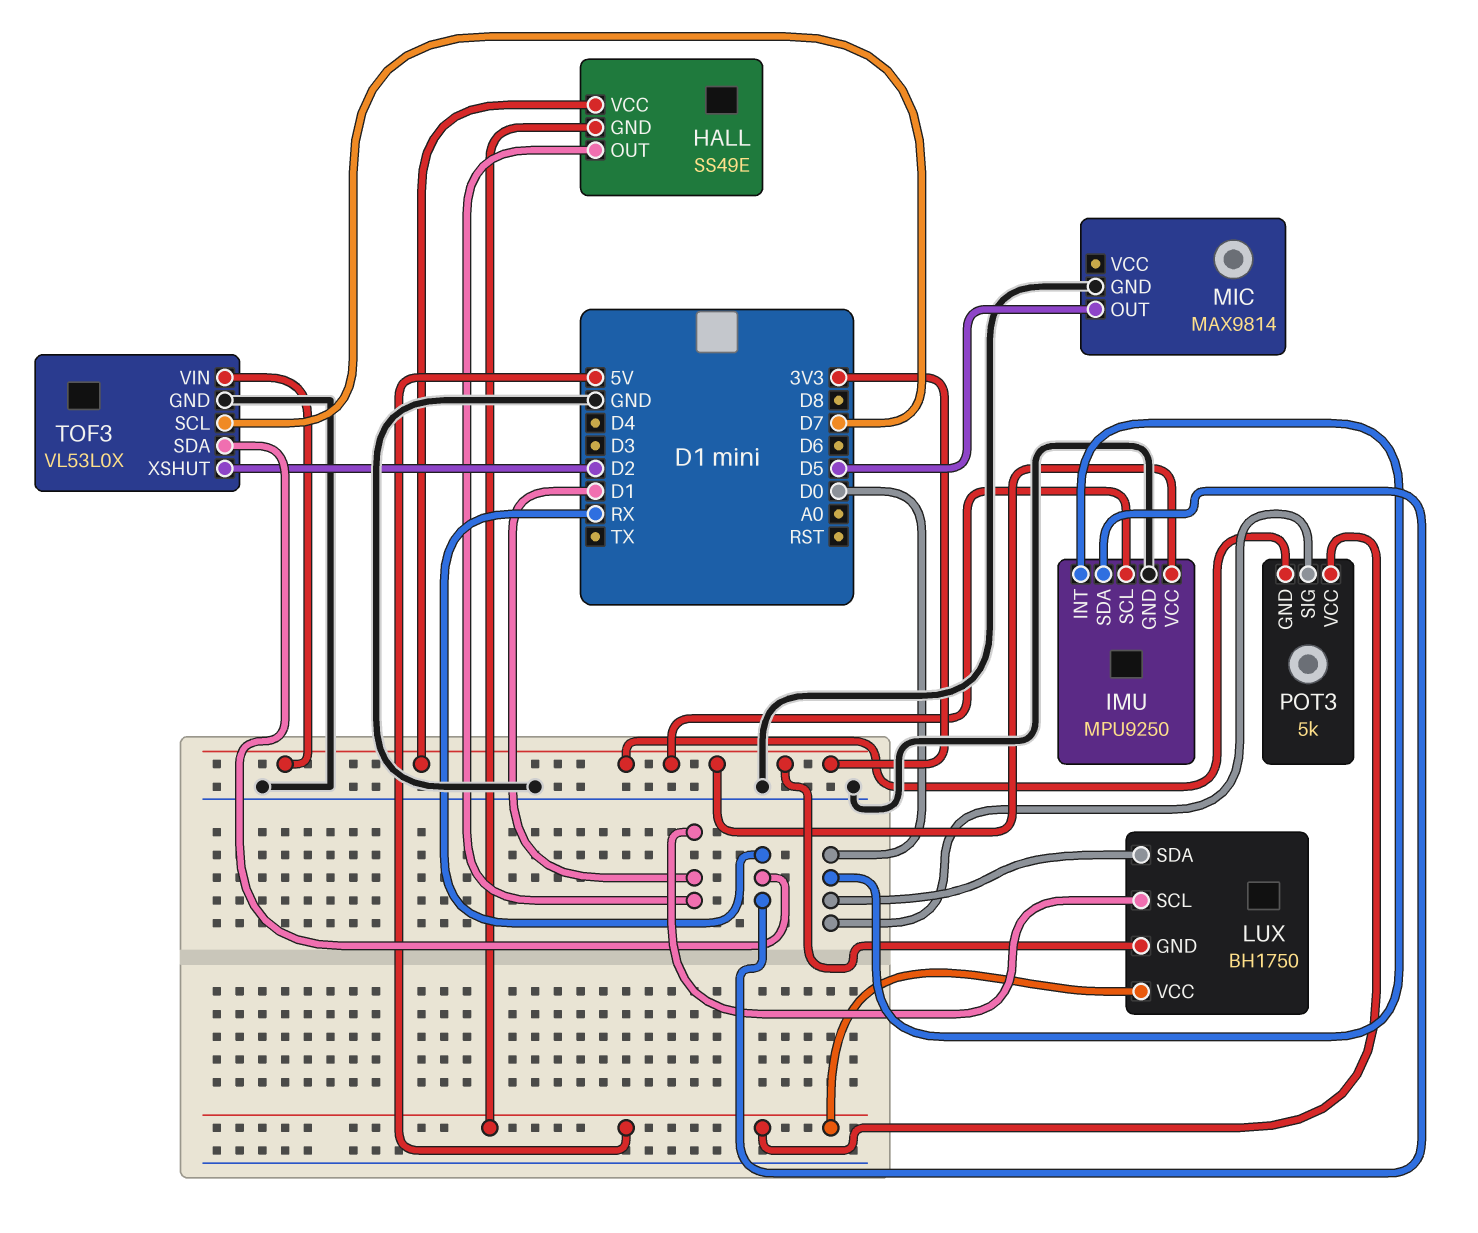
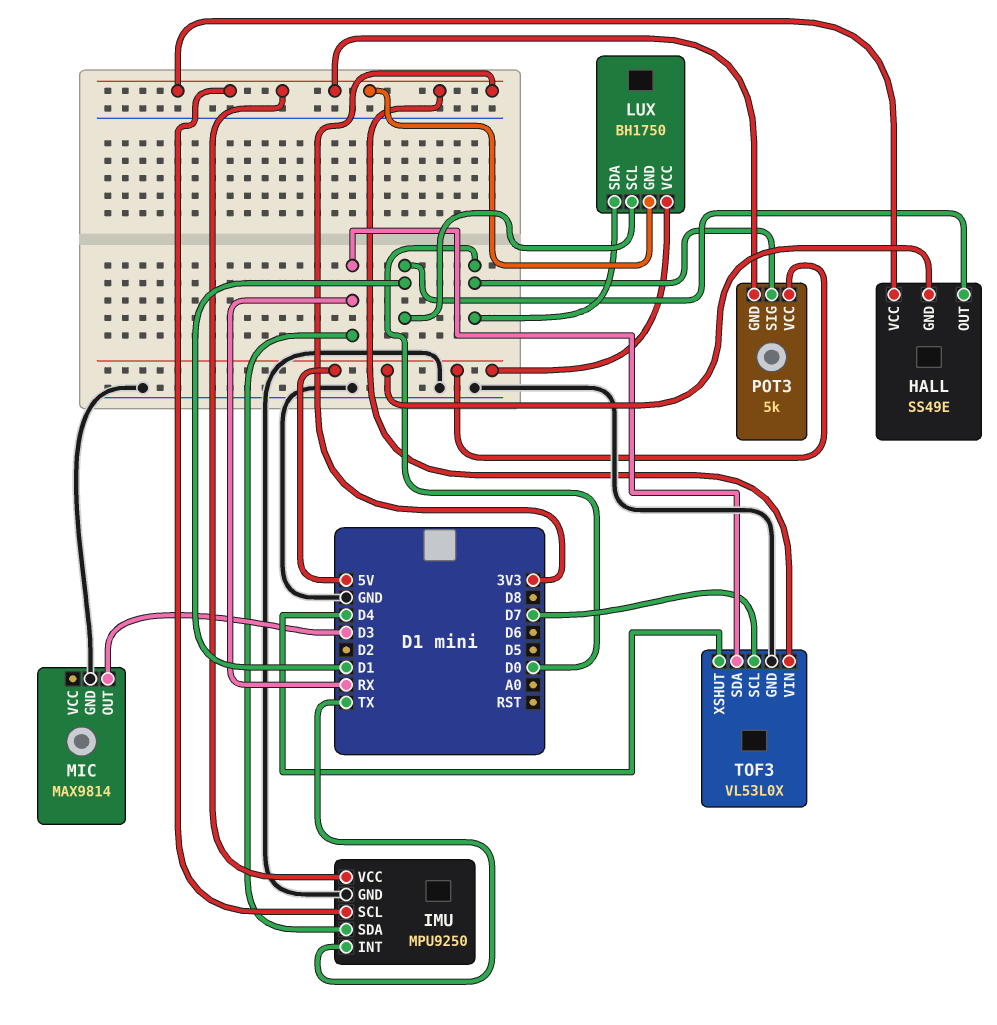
IMU pin INT: D0 -> TX
MIC pin OUT: D5 -> D3
TOF3 pin XSHUT: D2 -> D4

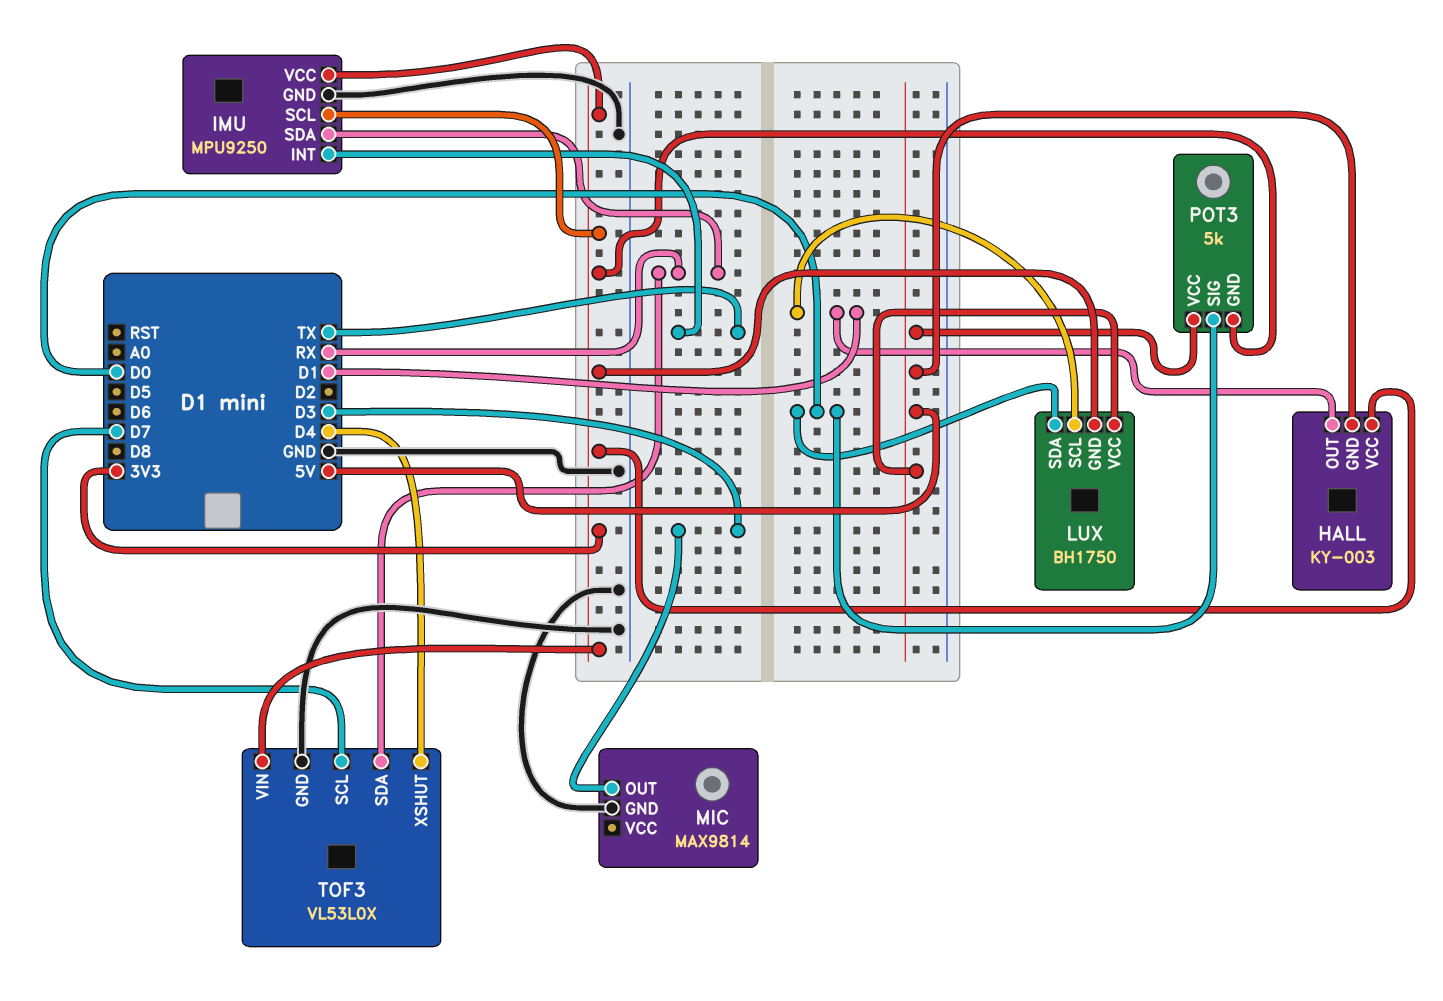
HALL: SS49E -> KY-003

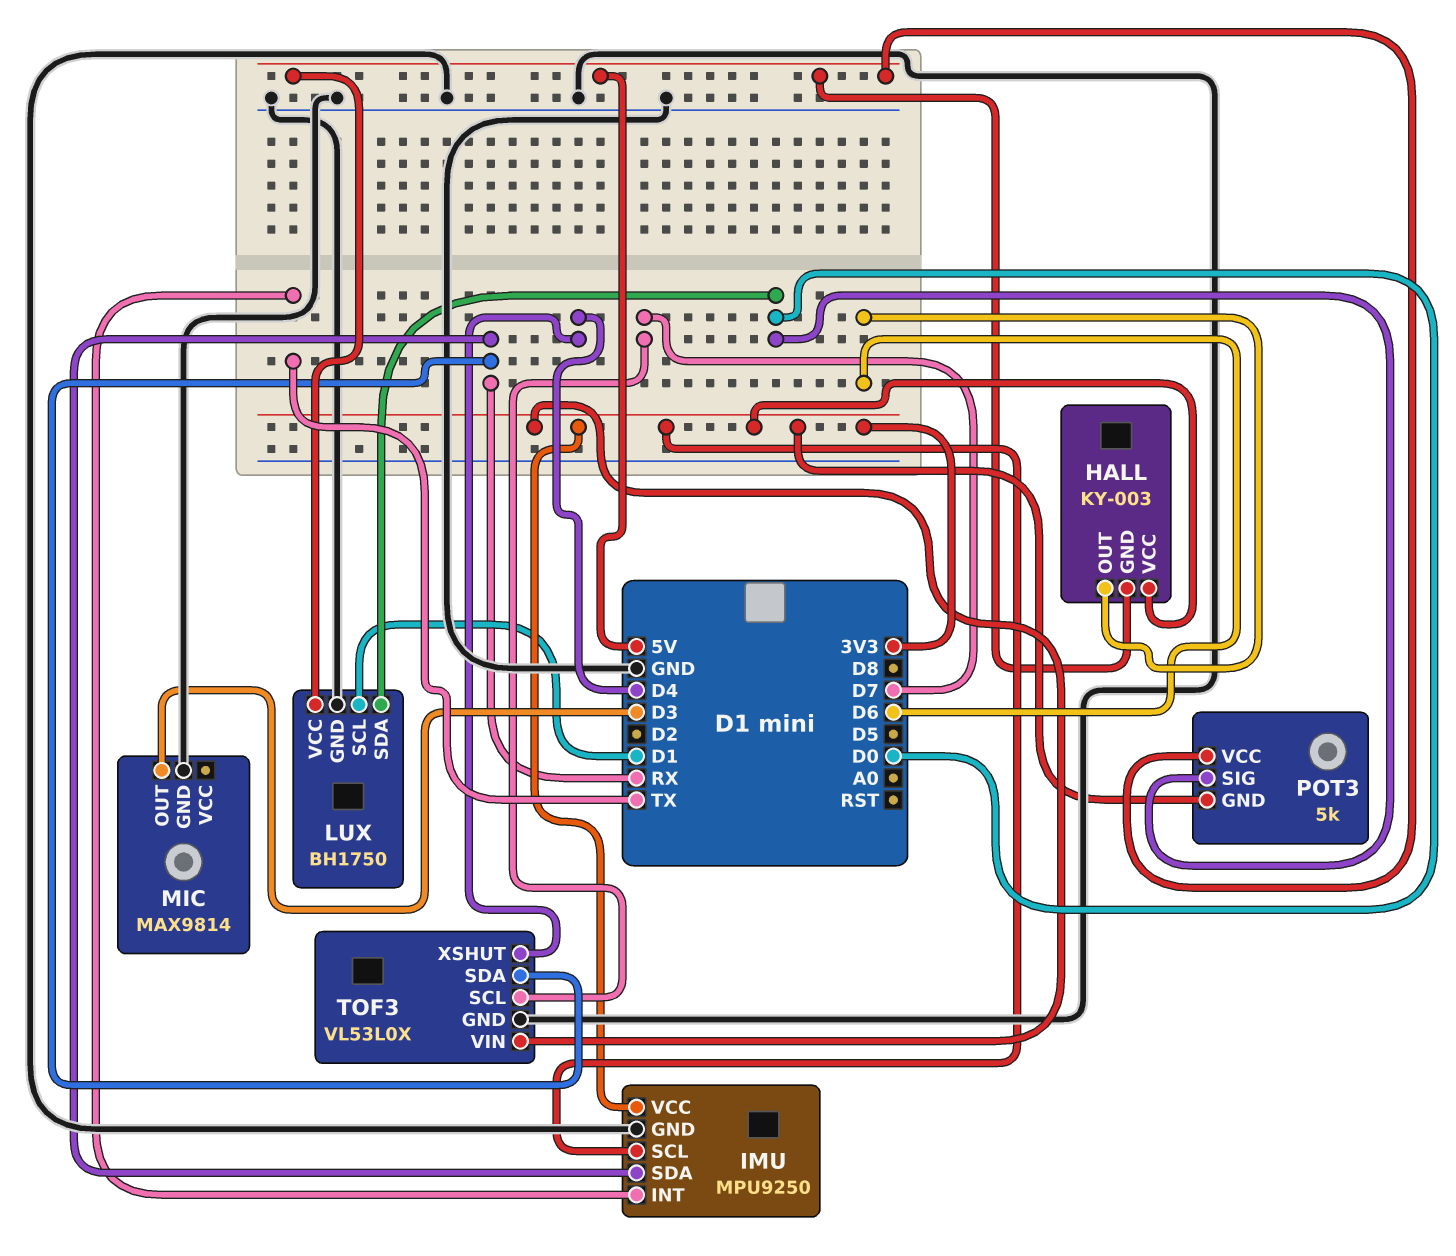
HALL pin OUT: D1 -> D6
LUX pin GND: 3V3 -> GND

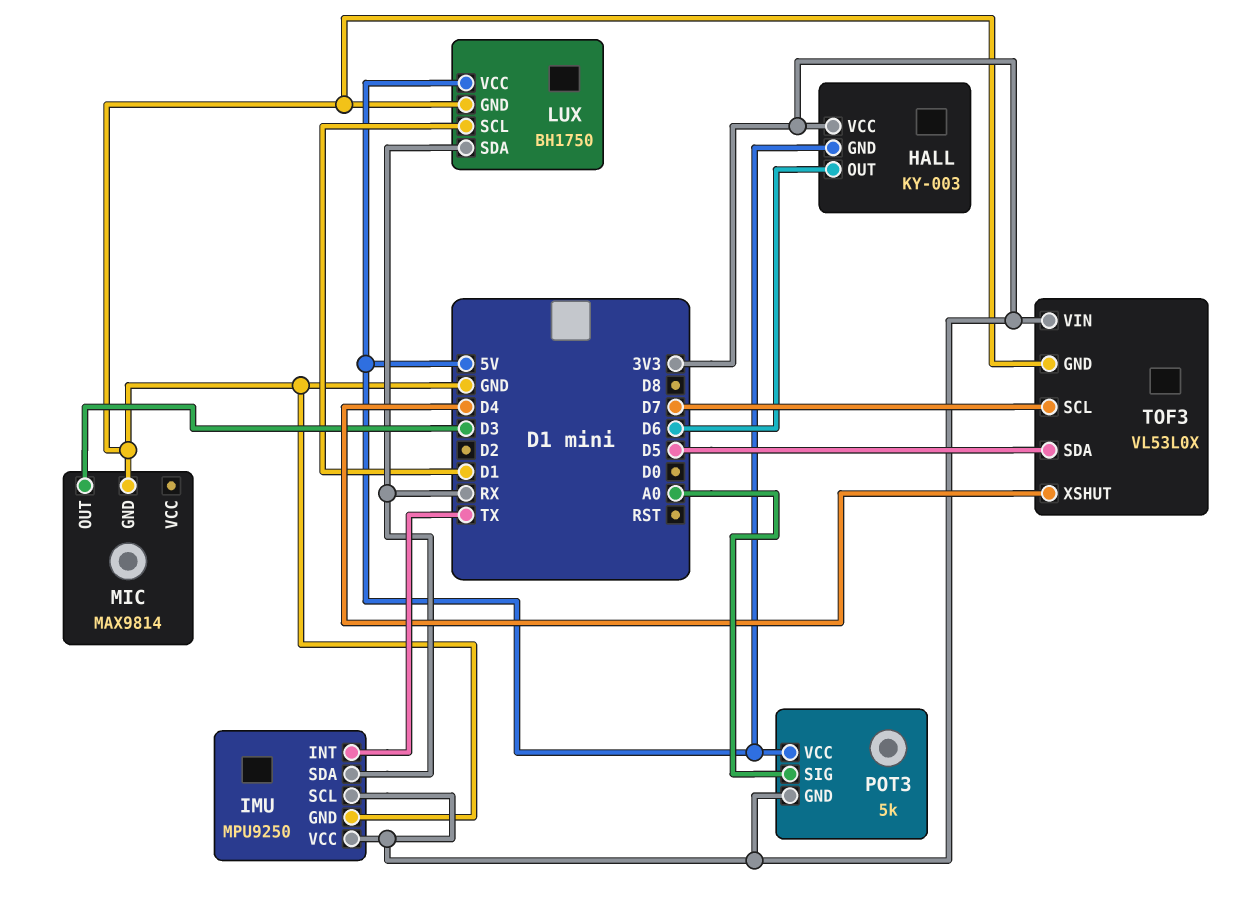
LUX pin SDA: D0 -> RX
POT3 pin SIG: D0 -> A0
TOF3 pin SDA: RX -> D5

